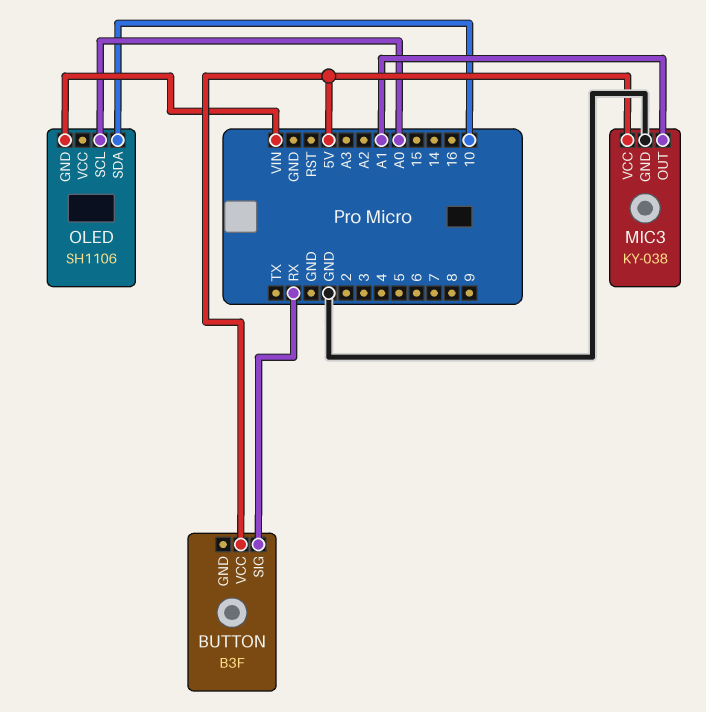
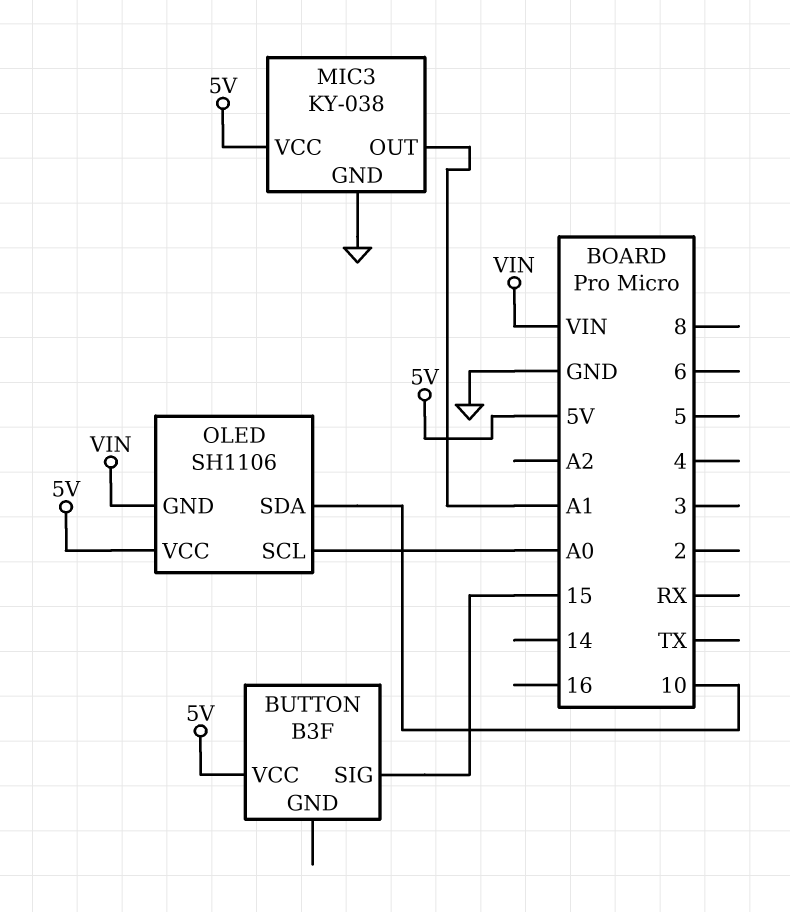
BUTTON pin SIG: RX -> 15
OLED pin VCC: none -> 5V

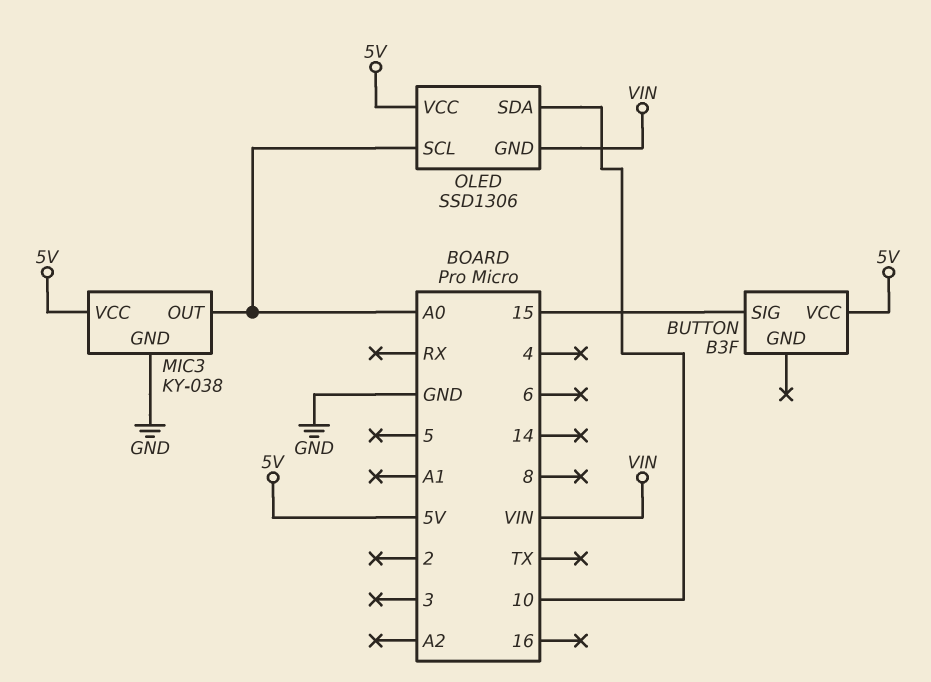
MIC3 pin OUT: A1 -> A0
OLED: SH1106 -> SSD1306

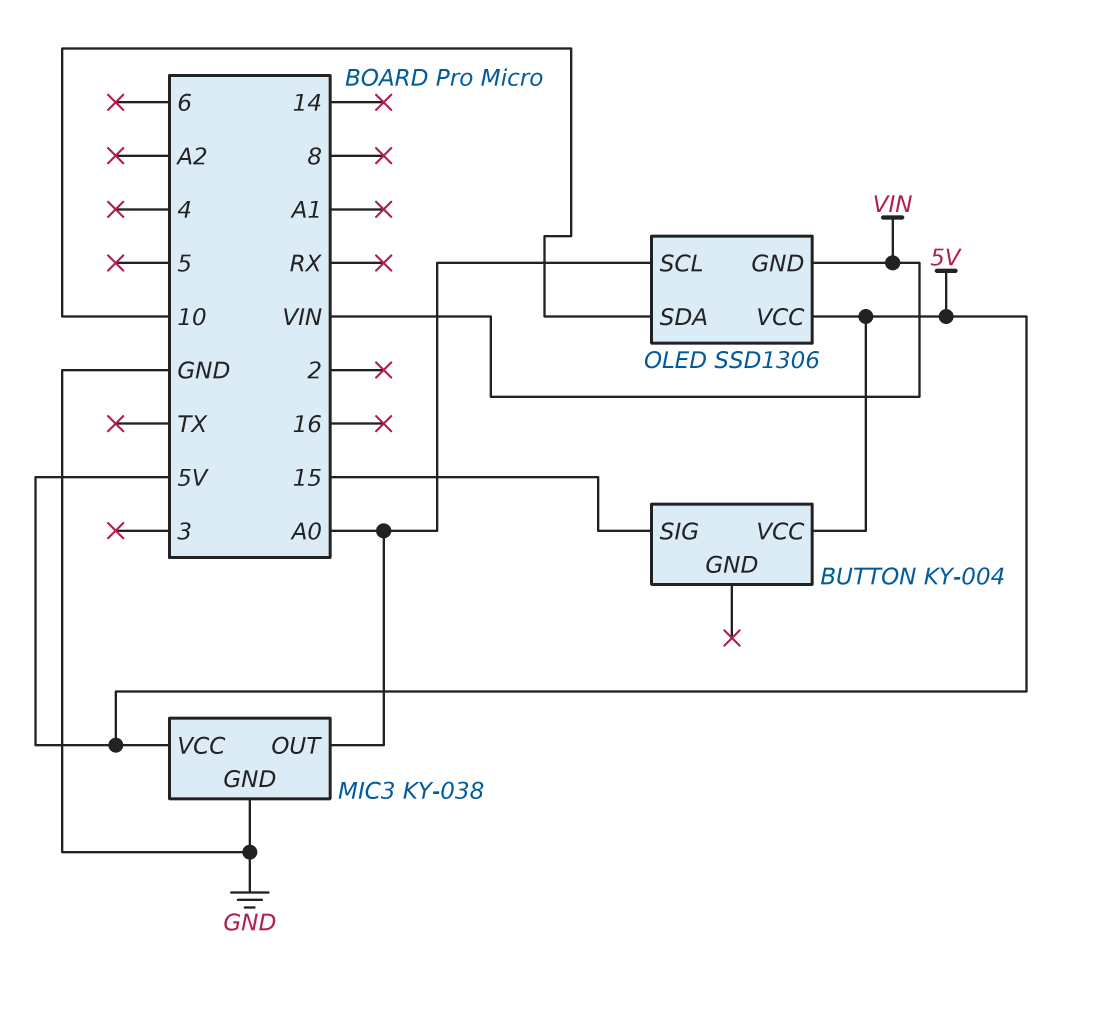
BUTTON: B3F -> KY-004

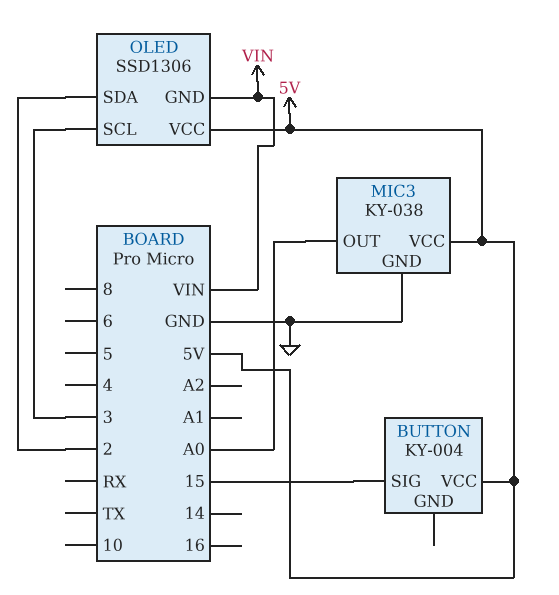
OLED pin SCL: A0 -> 3
OLED pin SDA: 10 -> 2

